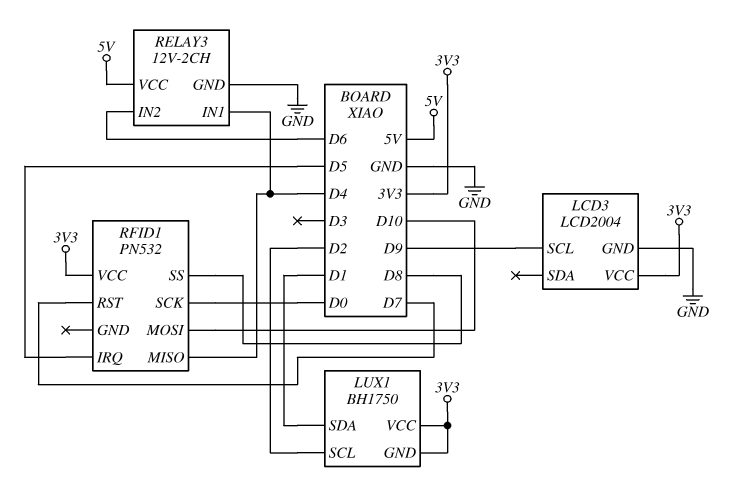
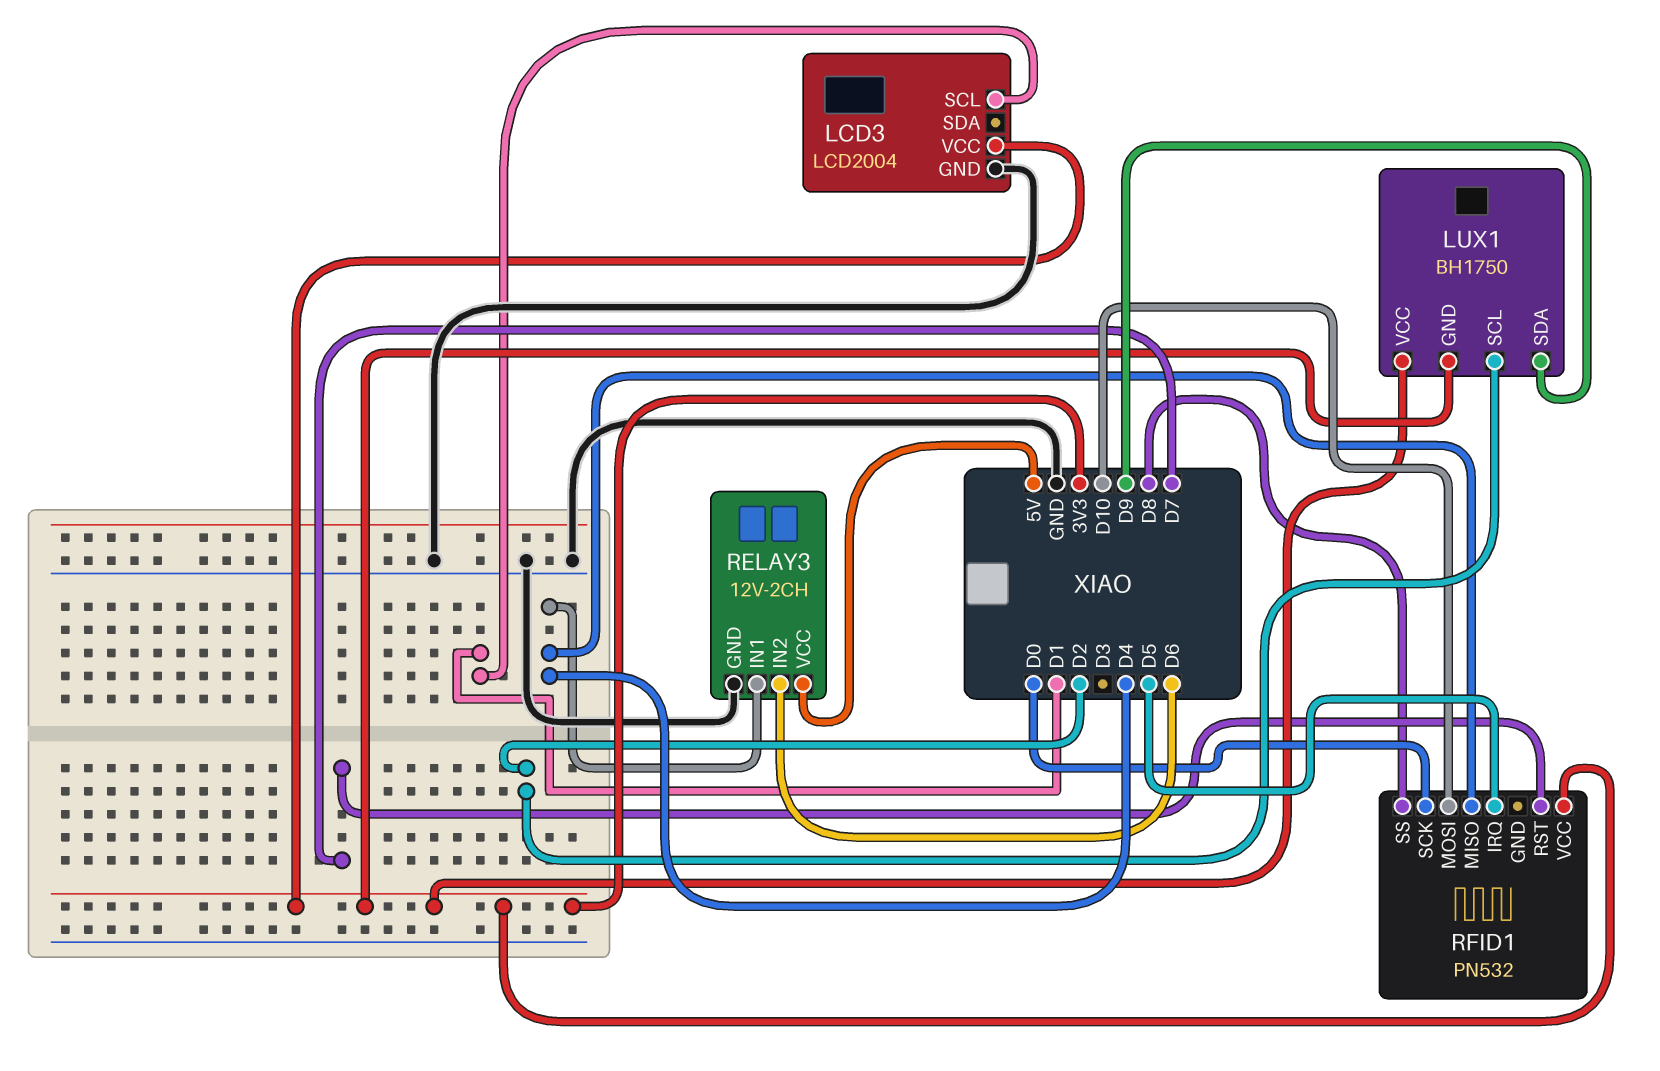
LCD3 pin SCL: D9 -> D1
LUX1 pin SDA: D1 -> D9

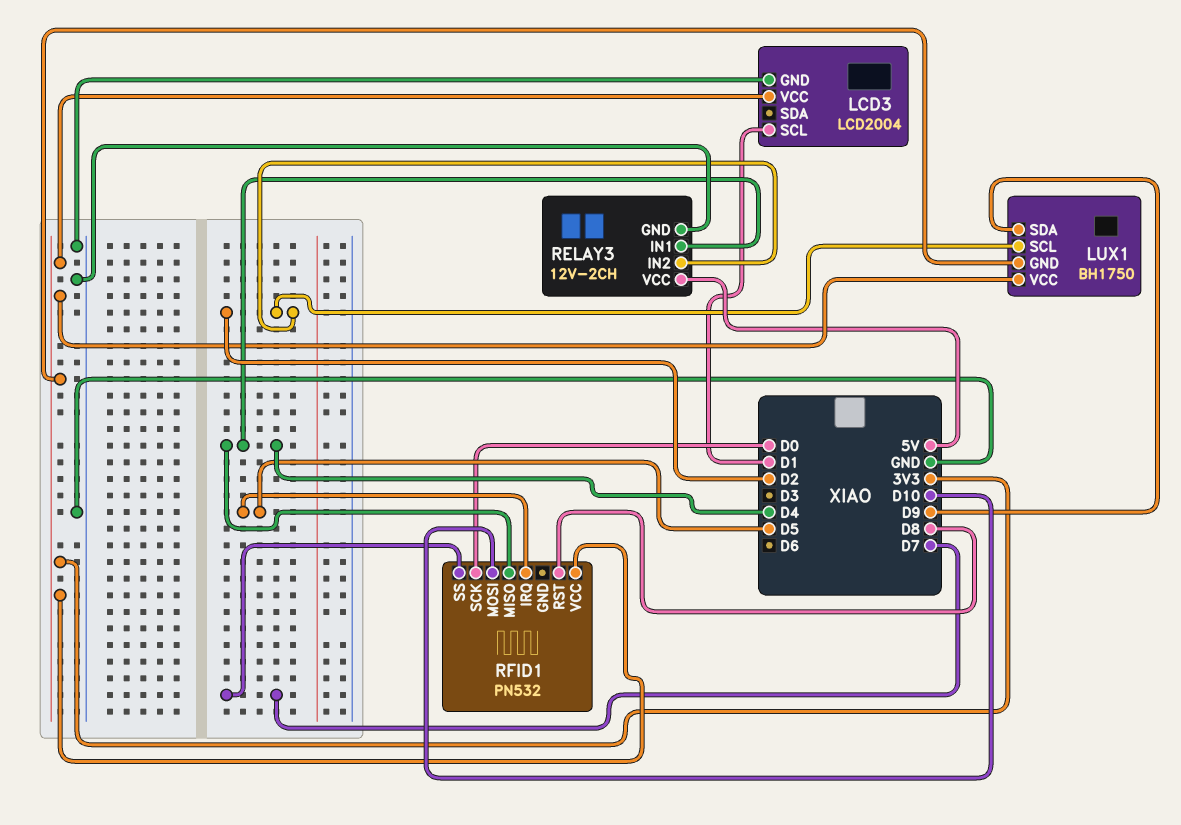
RELAY3 pin IN2: D6 -> D2
RFID1 pin RST: D7 -> D8
RFID1 pin SS: D8 -> D7

